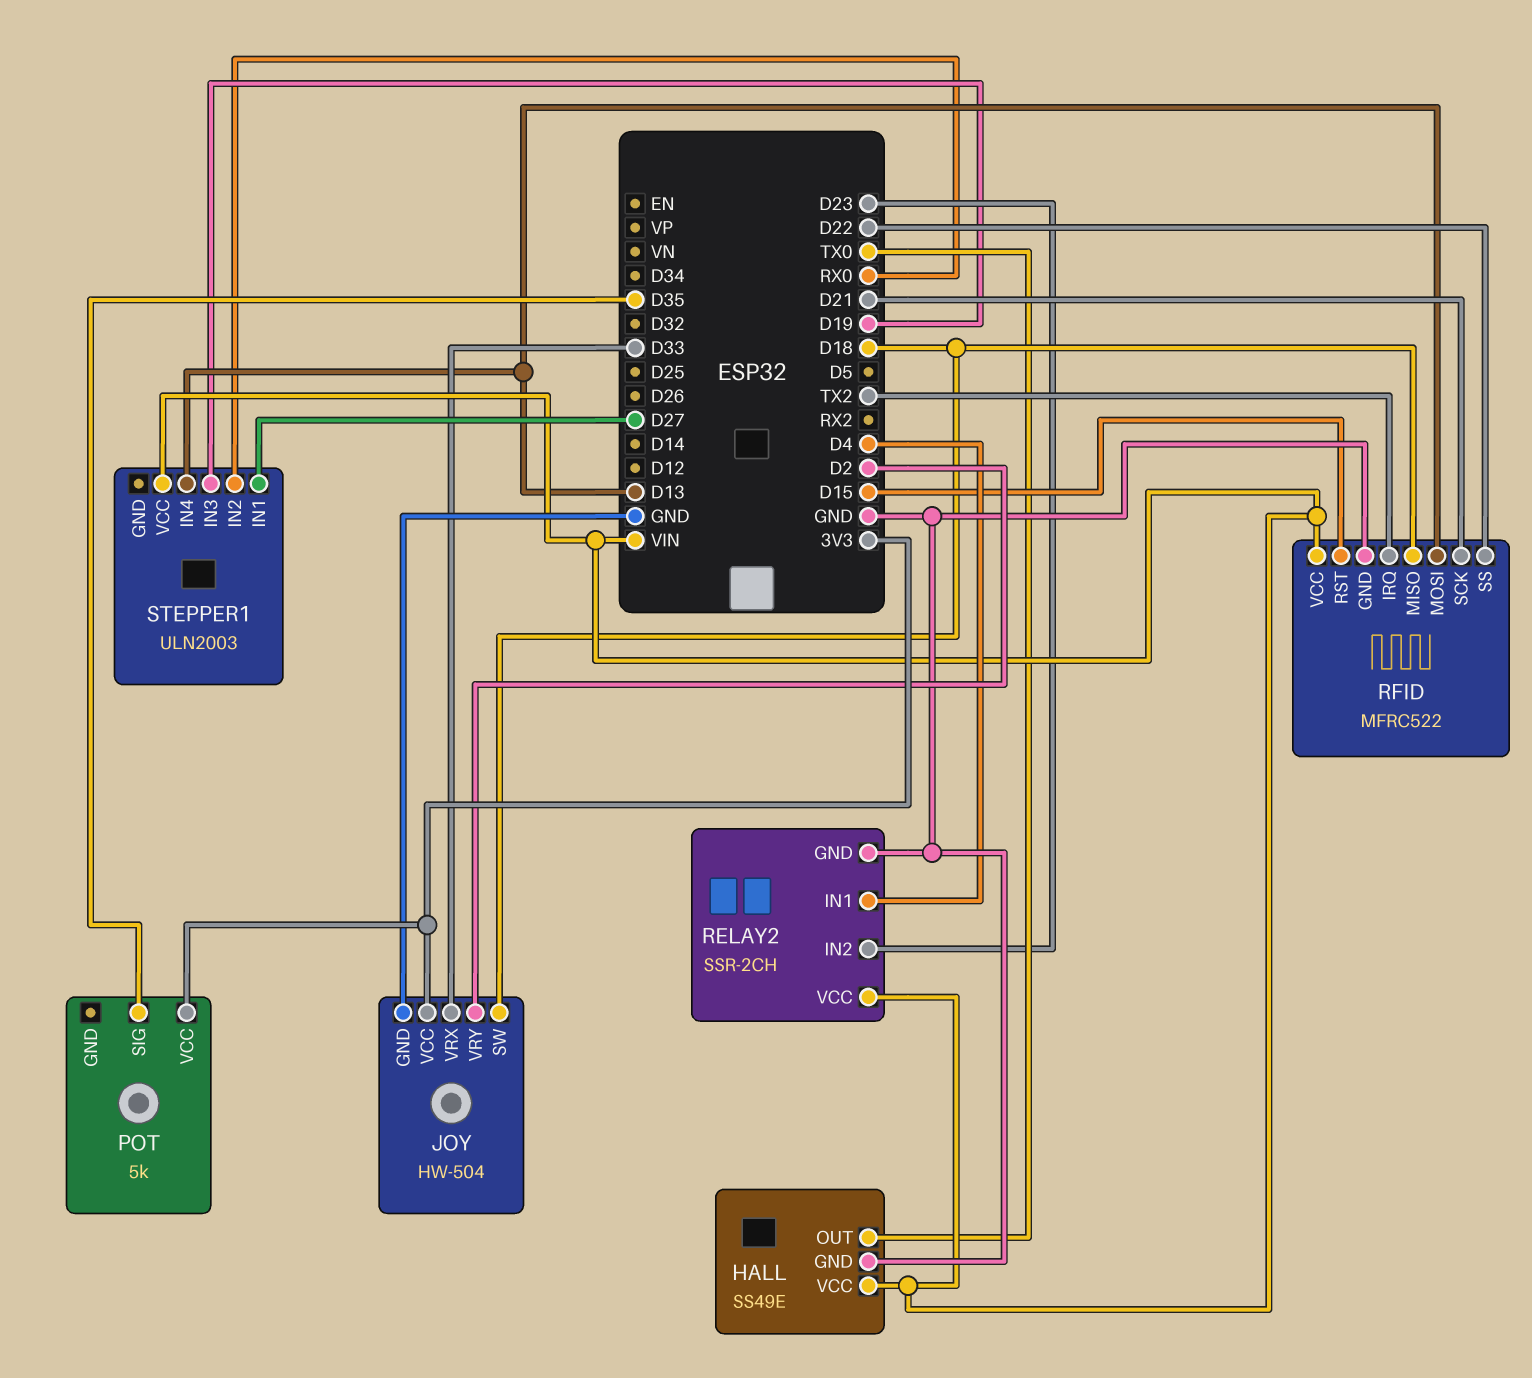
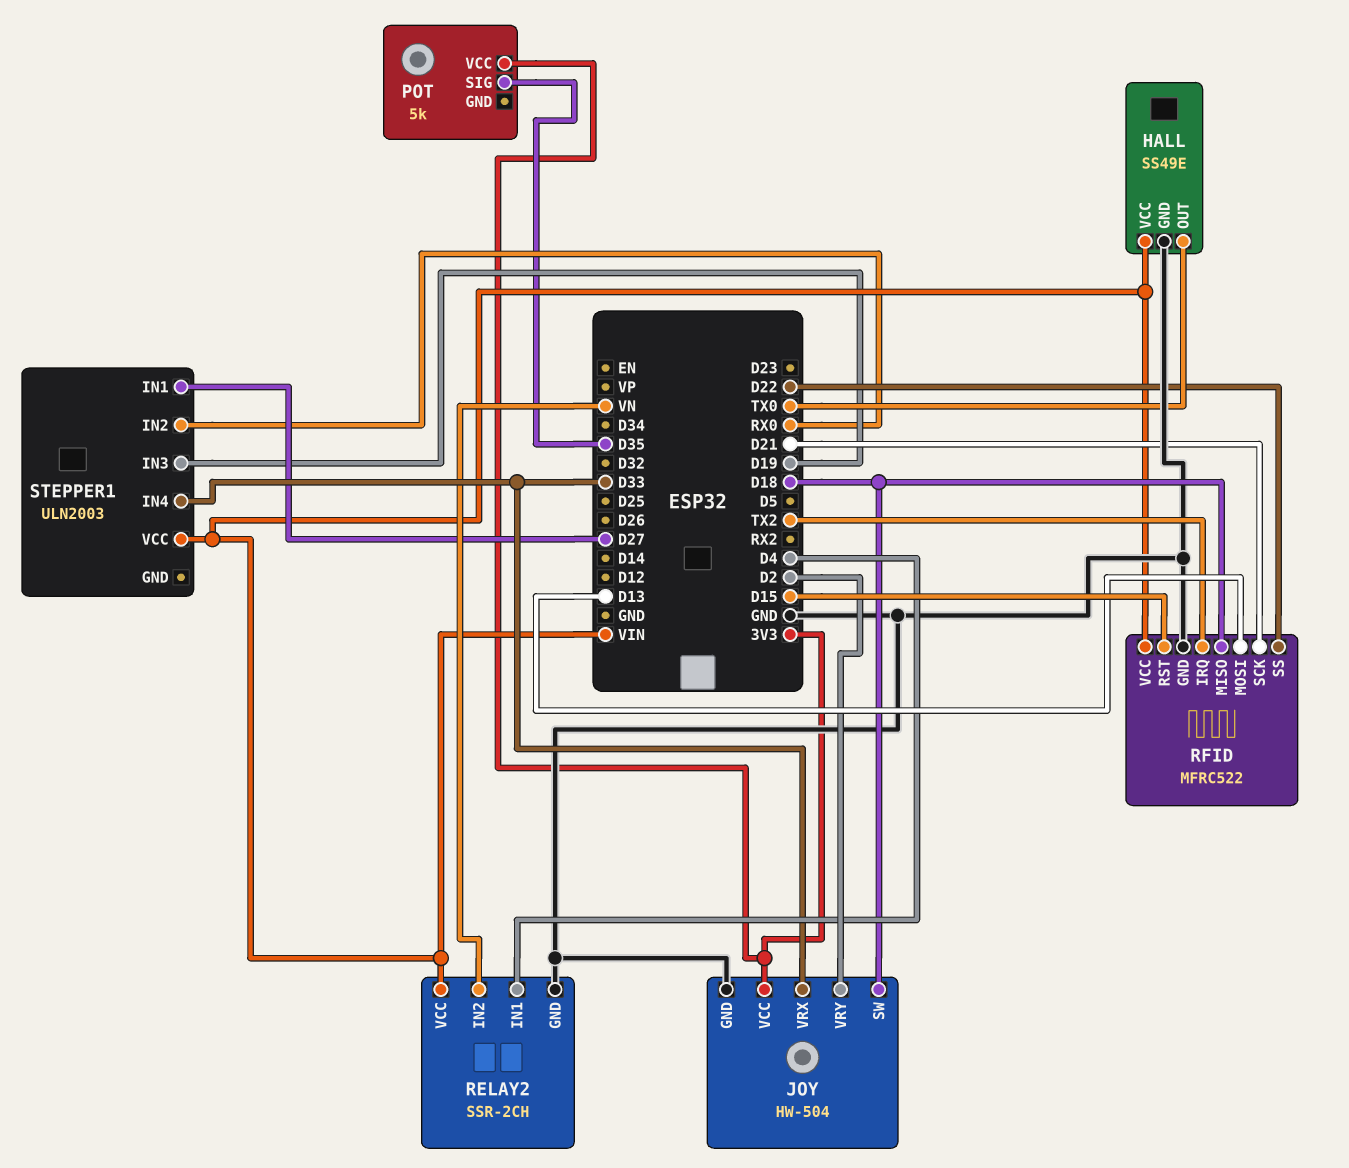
RELAY2 pin IN2: D23 -> VN
STEPPER1 pin IN4: D13 -> D33

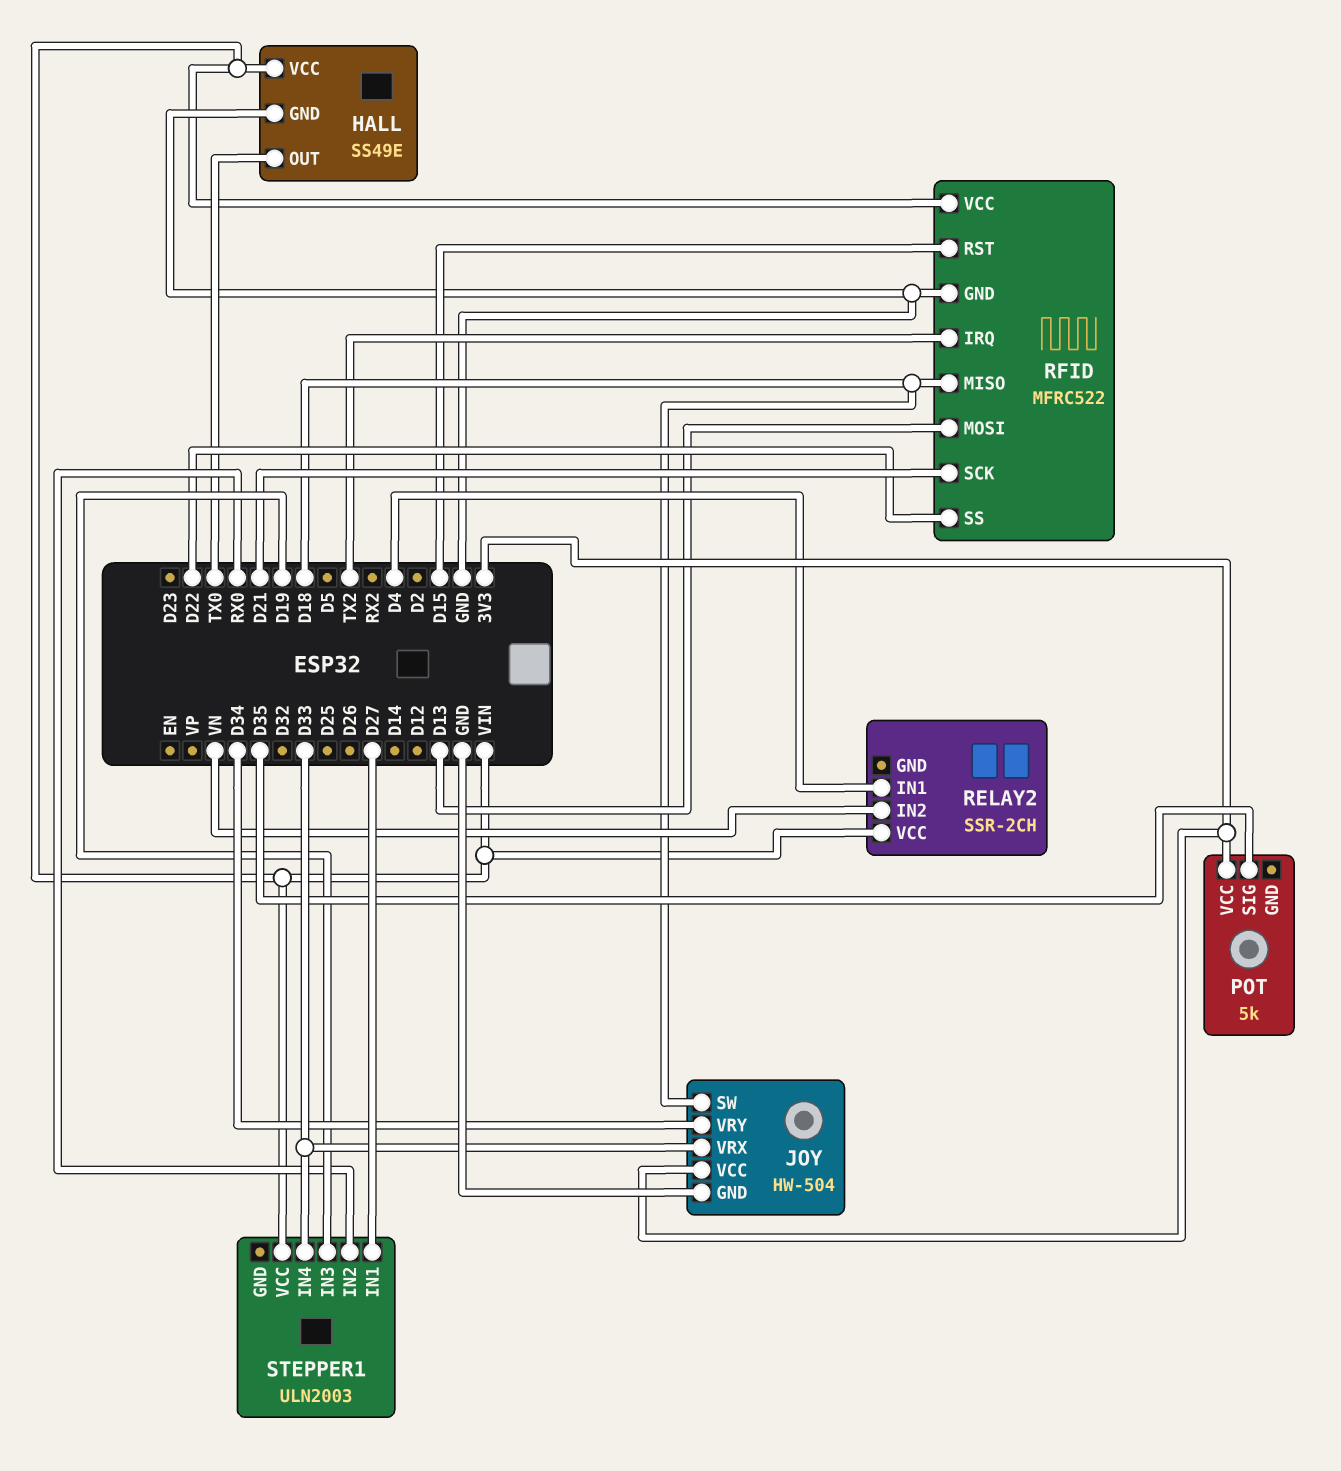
JOY pin VRY: D2 -> D34
RELAY2 pin GND: GND -> none

